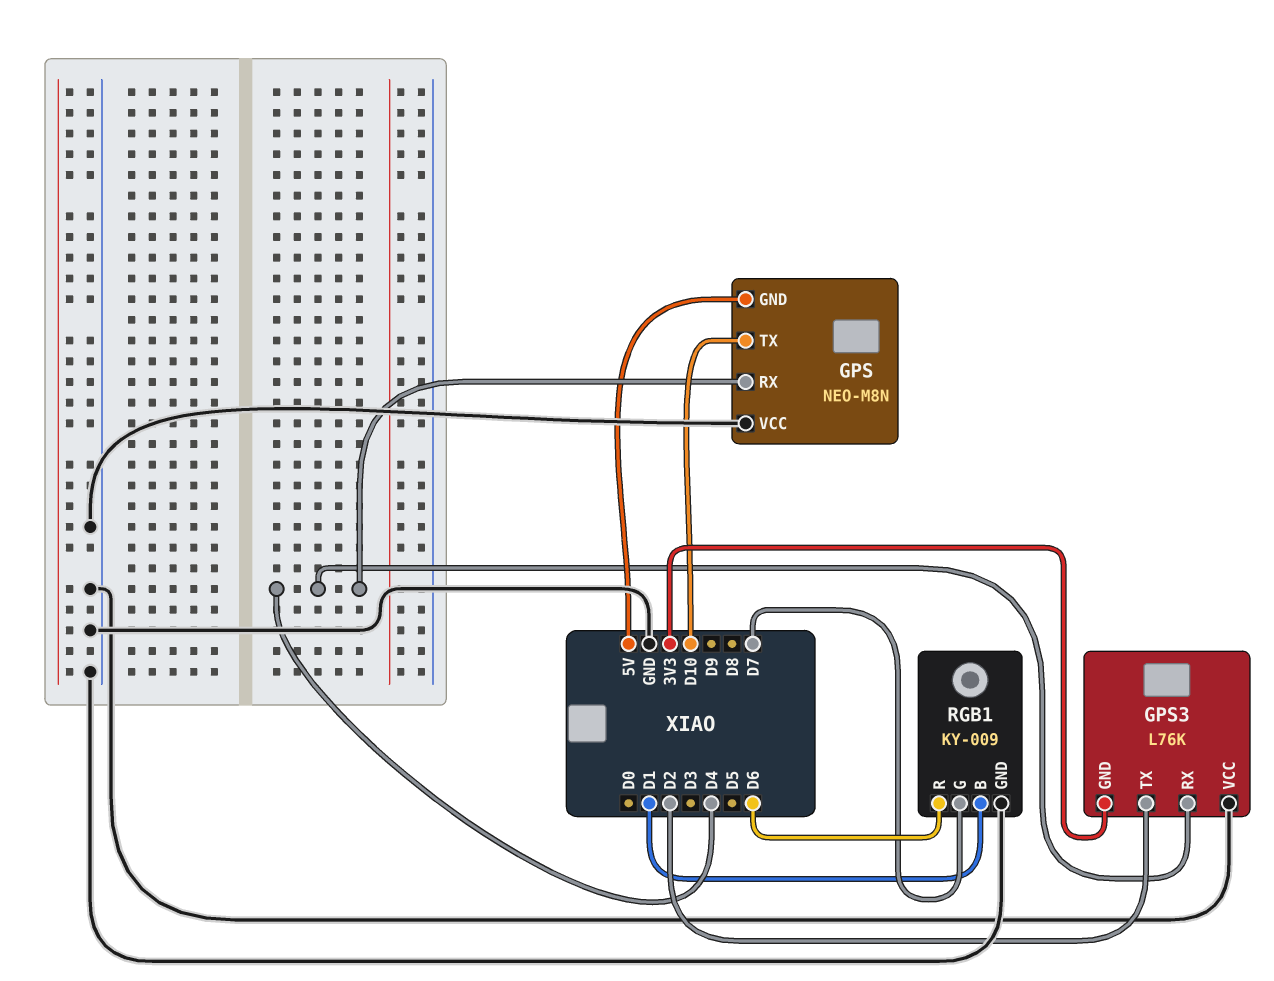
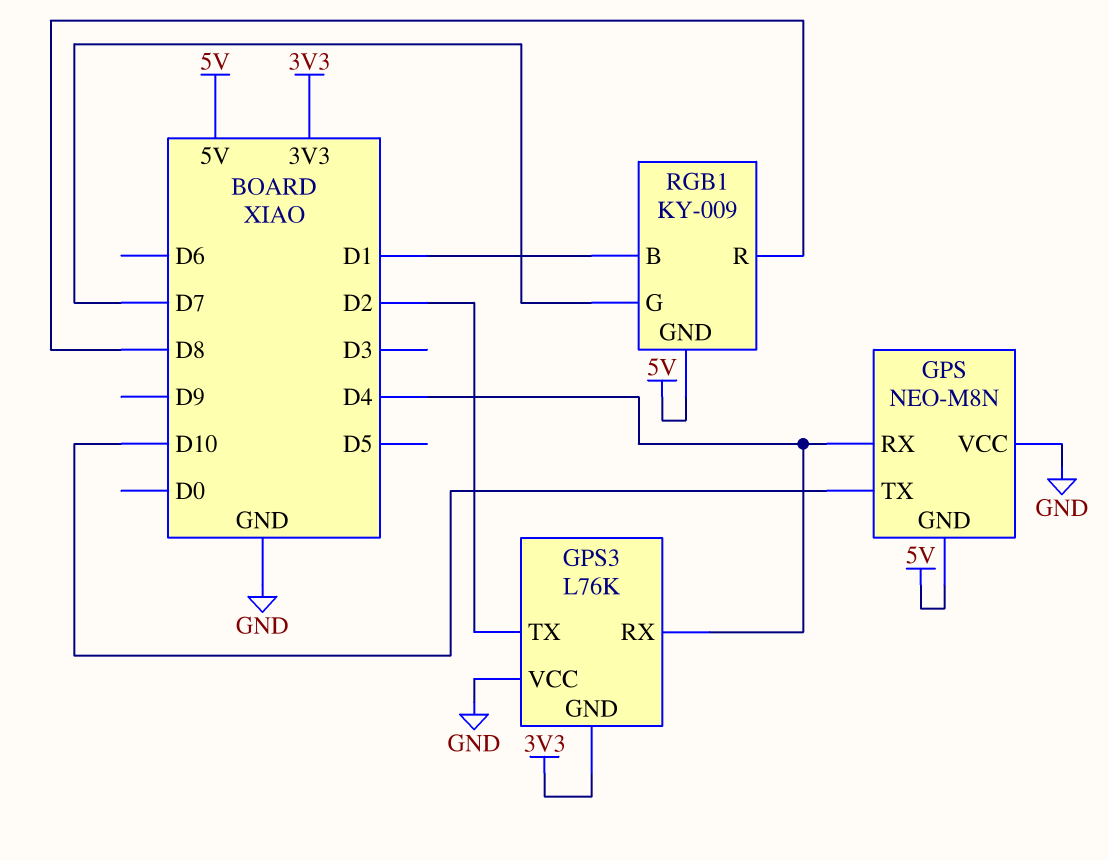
RGB1 pin GND: GND -> 5V
RGB1 pin R: D6 -> D8

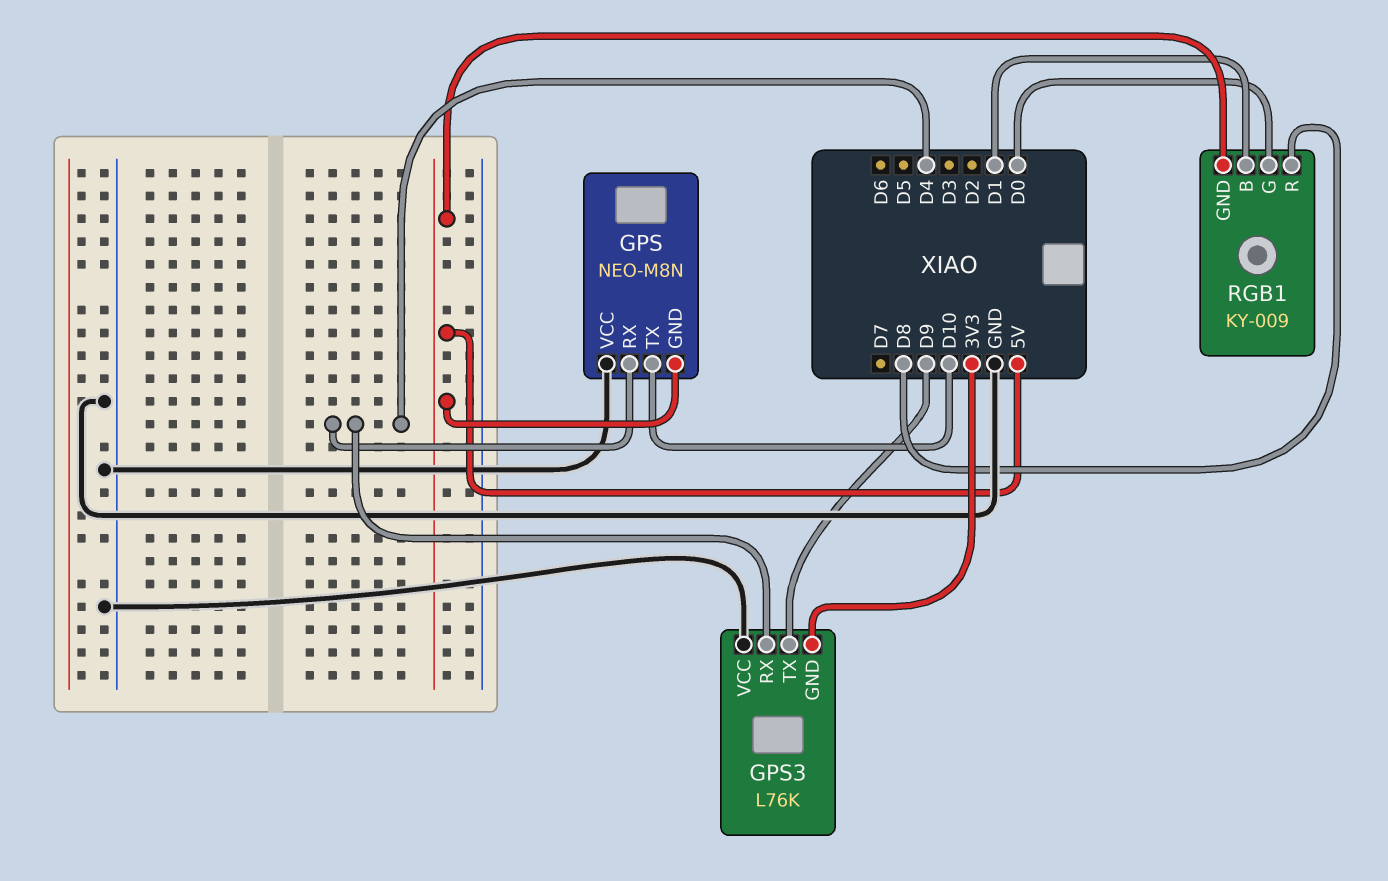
GPS3 pin TX: D2 -> D9
RGB1 pin G: D7 -> D0

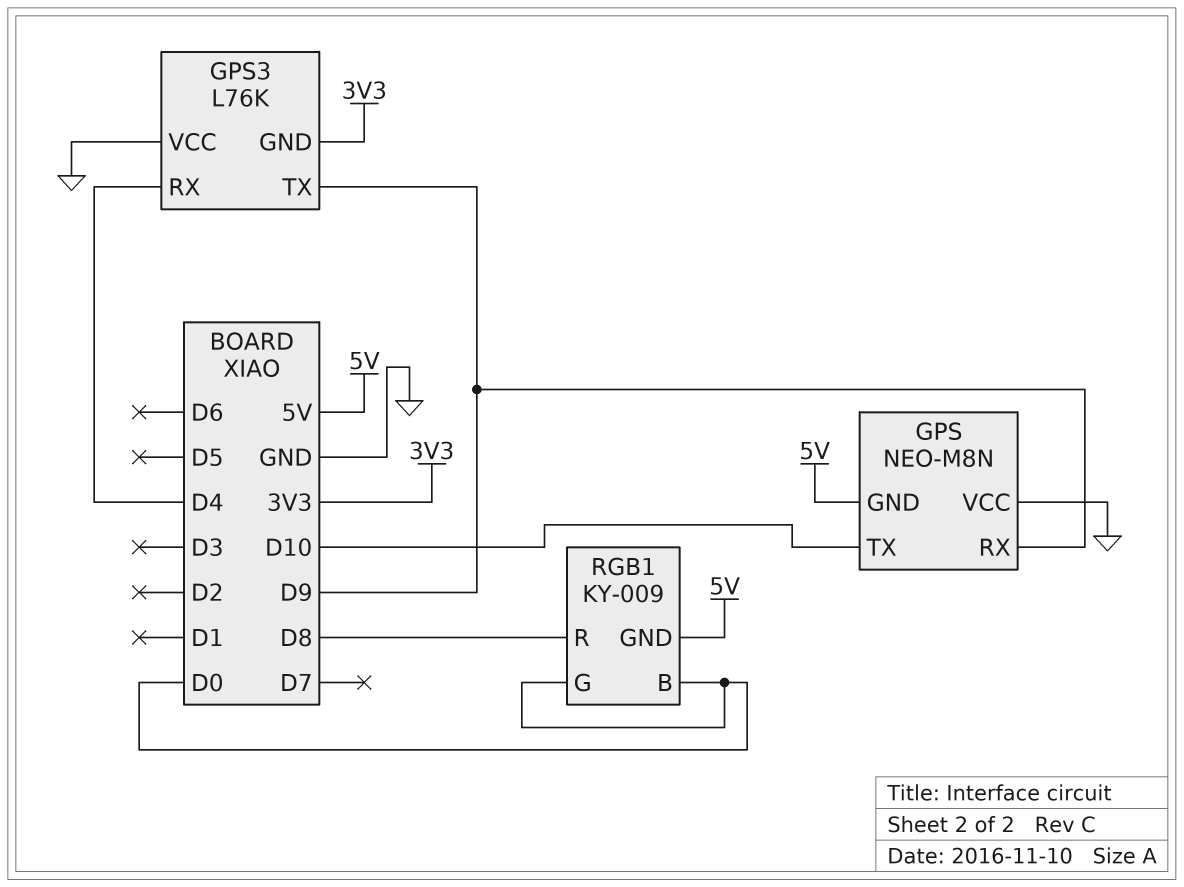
GPS pin RX: D4 -> D9
RGB1 pin B: D1 -> D0

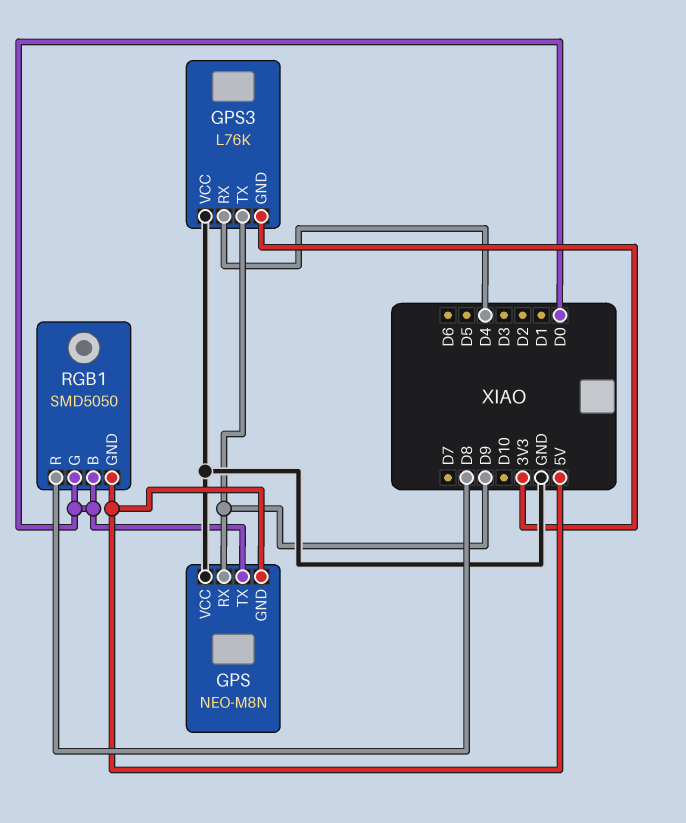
GPS pin TX: D10 -> D0
RGB1: KY-009 -> SMD5050

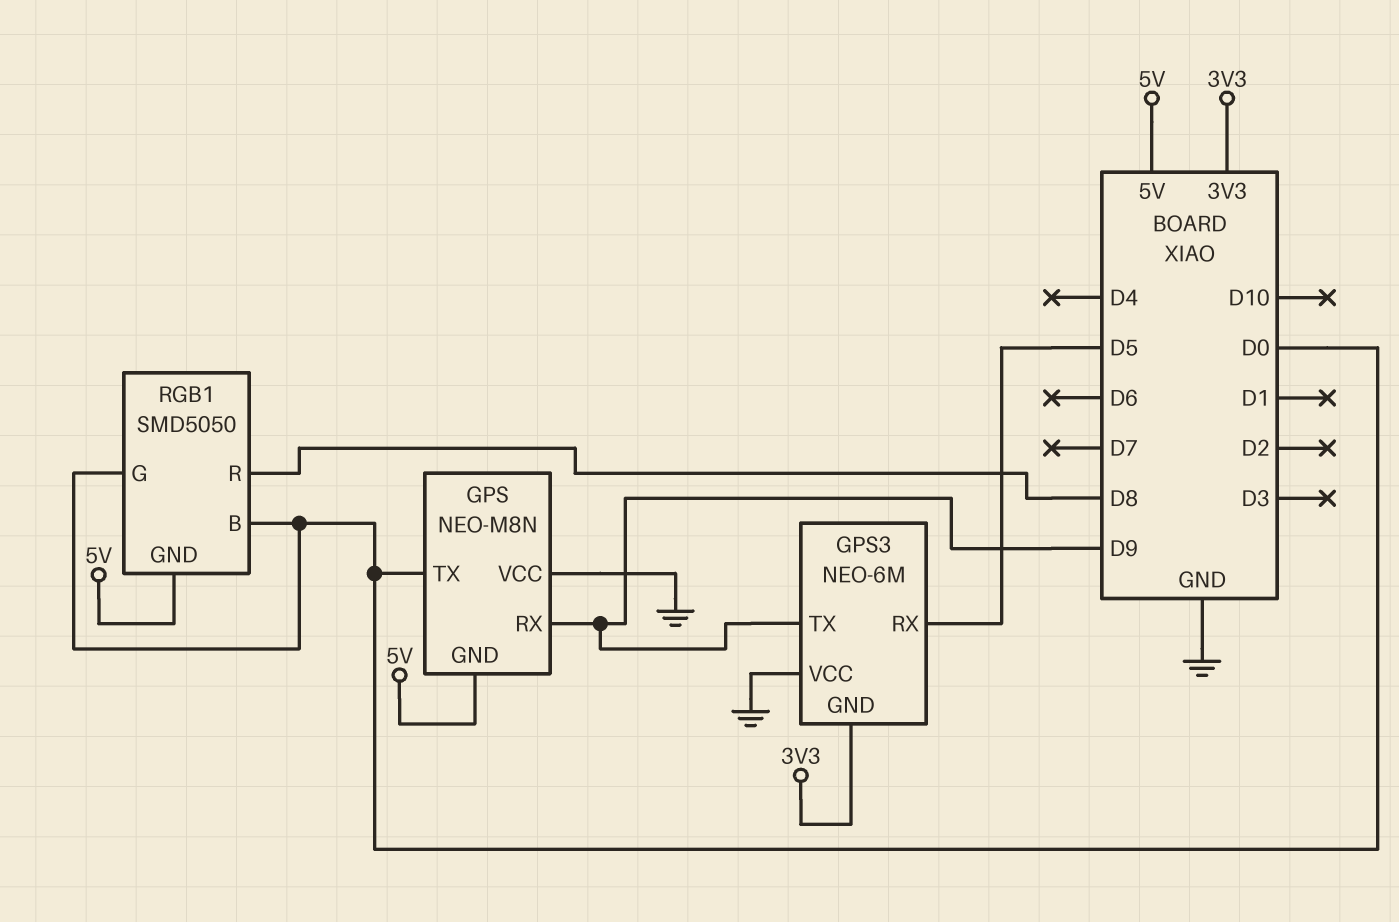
GPS3: L76K -> NEO-6M
GPS3 pin RX: D4 -> D5

